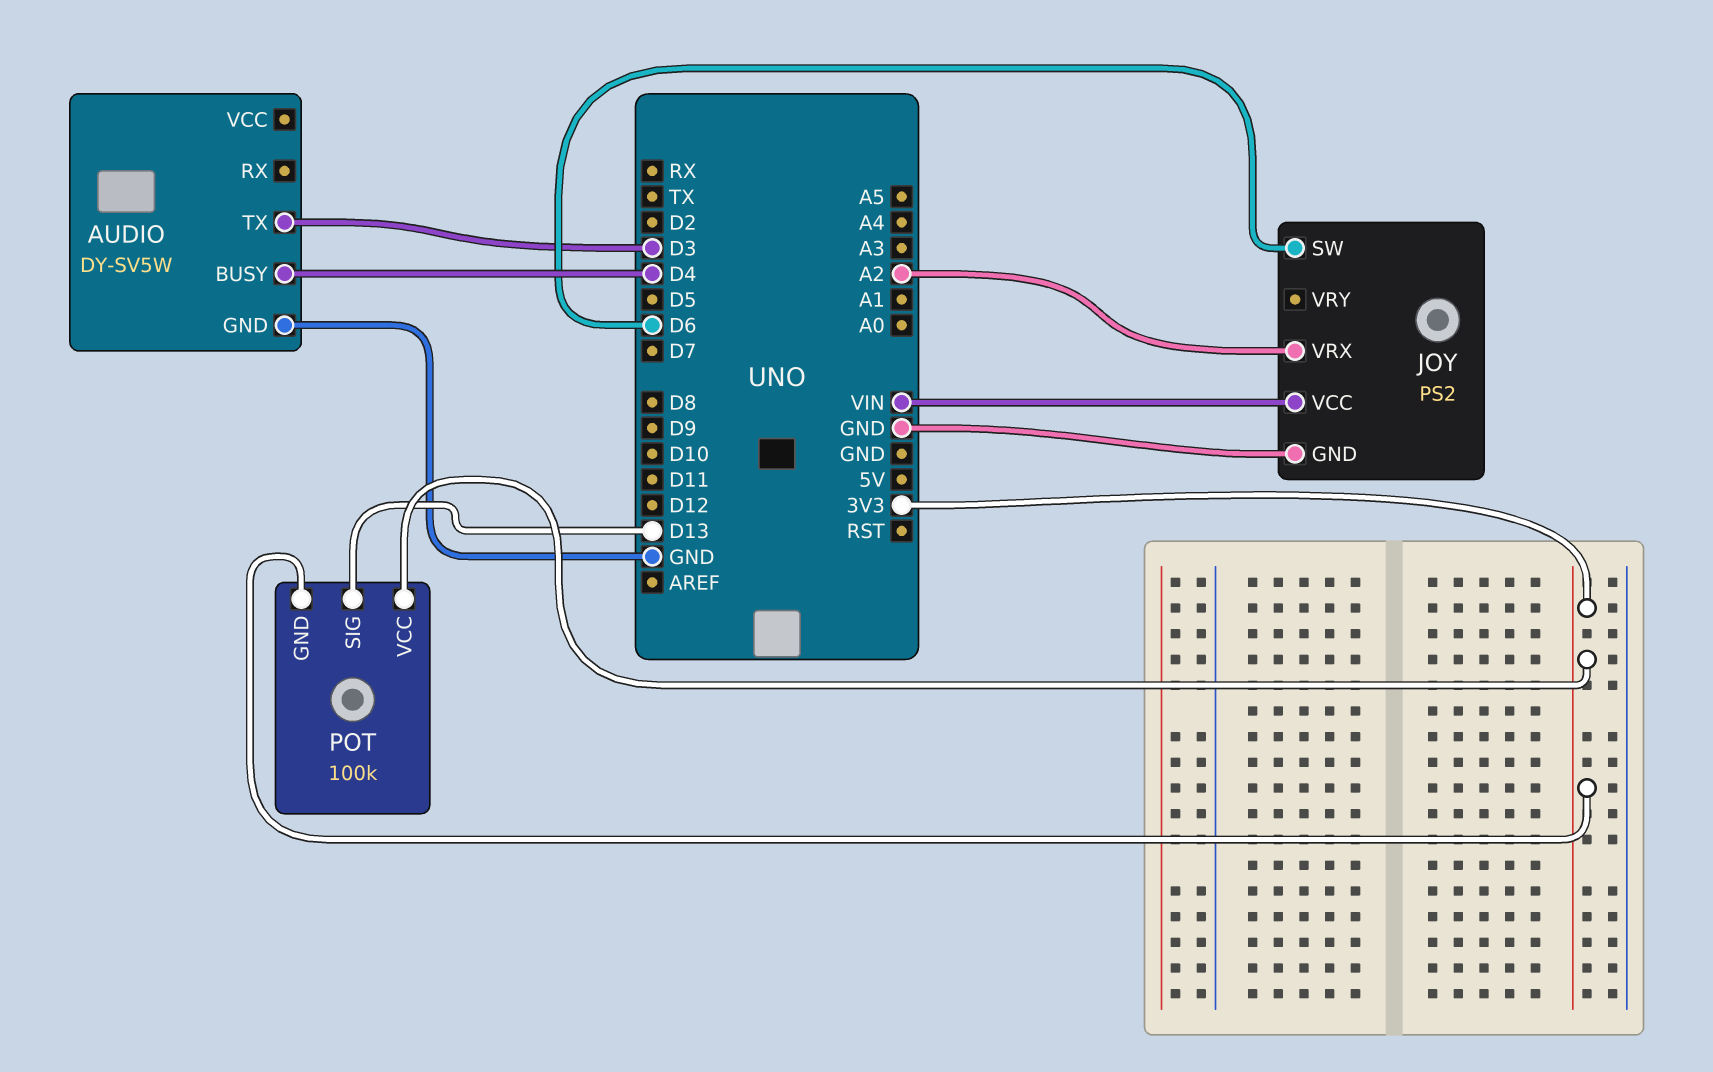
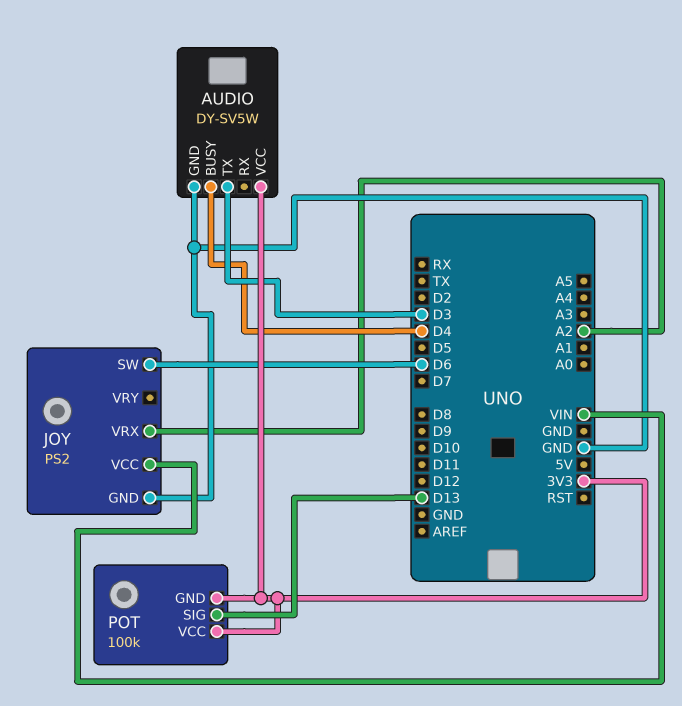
AUDIO pin VCC: none -> 3V3

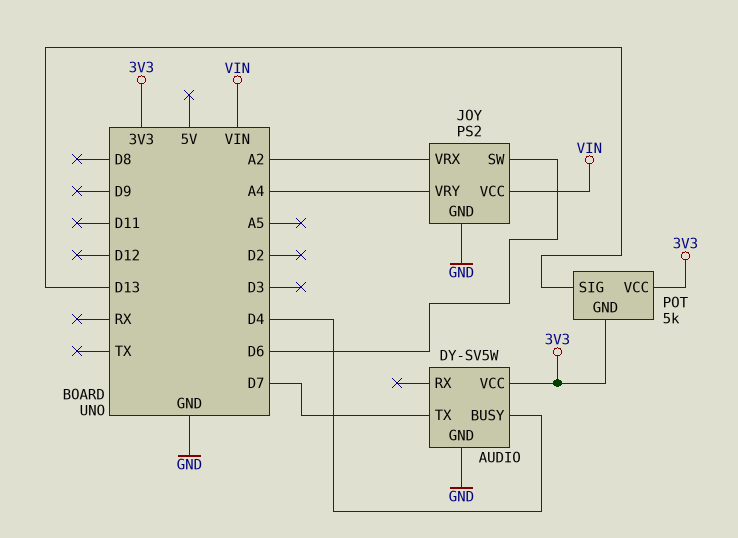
AUDIO pin TX: D3 -> D7
JOY pin VRY: none -> A4
POT: 100k -> 5k

